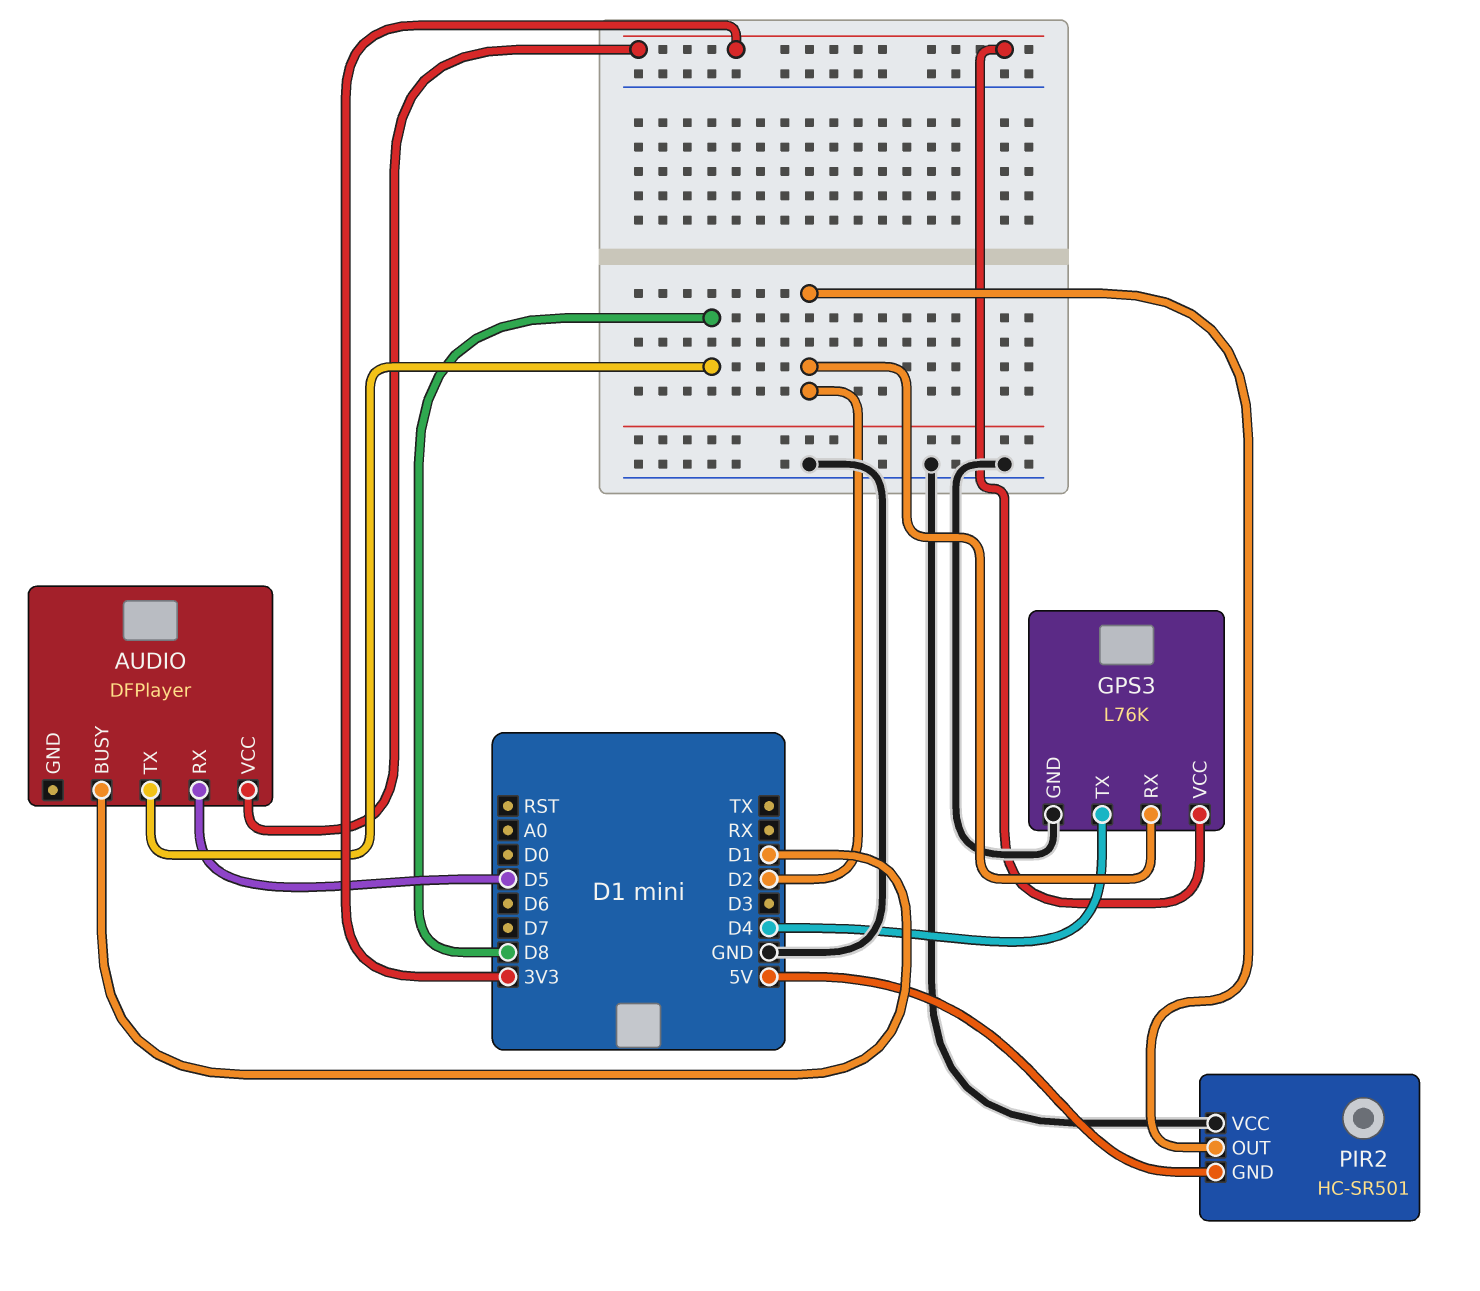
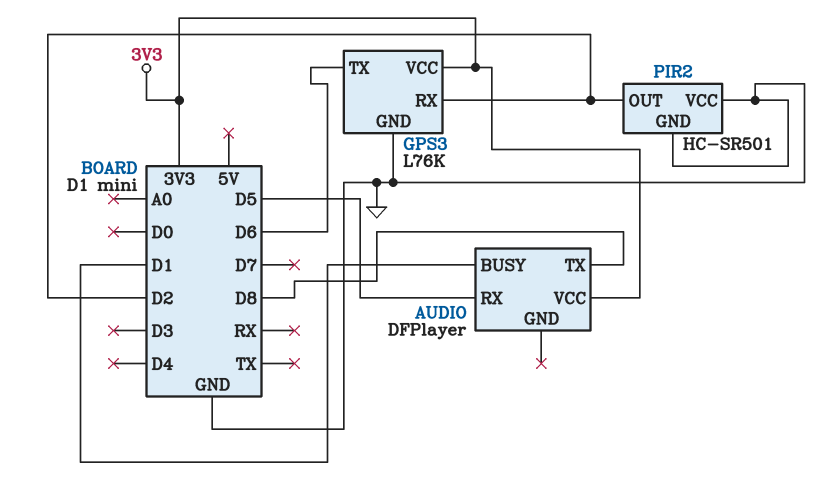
GPS3 pin TX: D4 -> D6
PIR2 pin GND: 5V -> GND

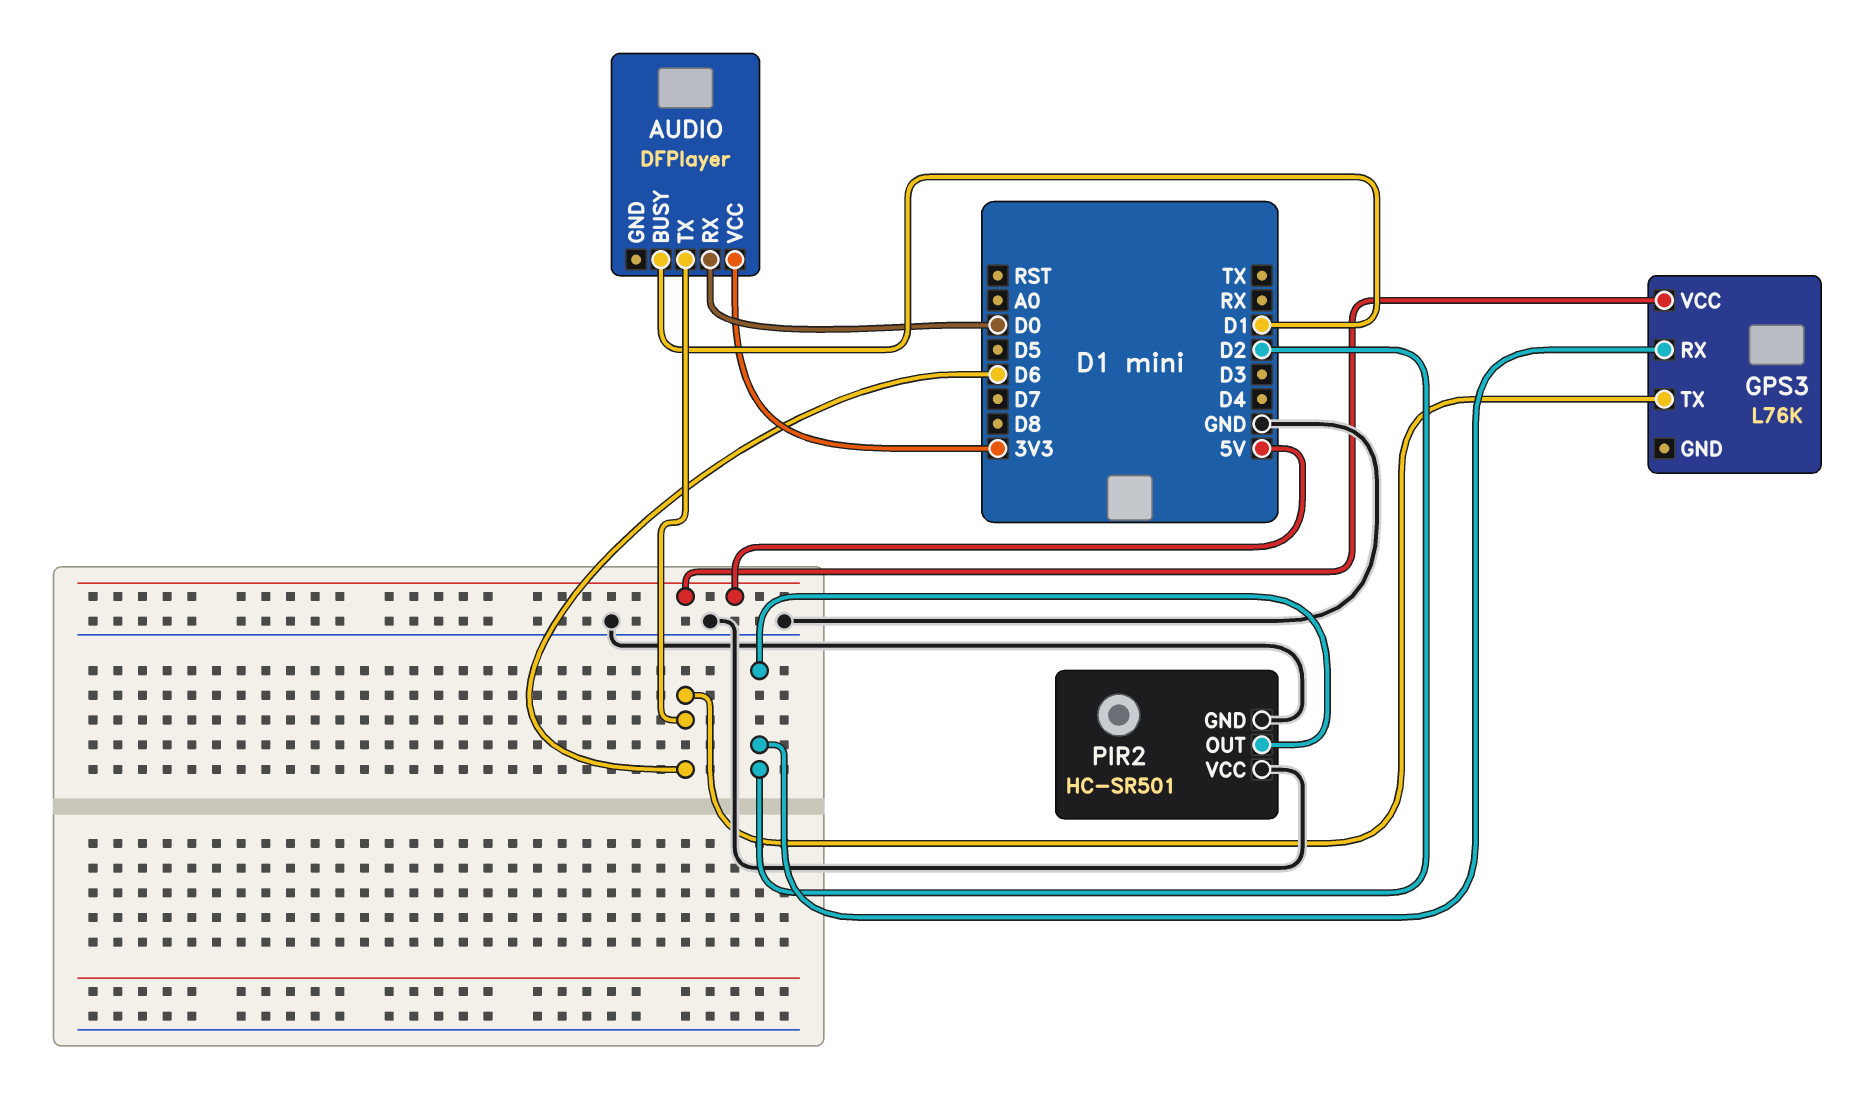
AUDIO pin RX: D5 -> D0
AUDIO pin TX: D8 -> D6
GPS3 pin GND: GND -> none
GPS3 pin VCC: 3V3 -> 5V

